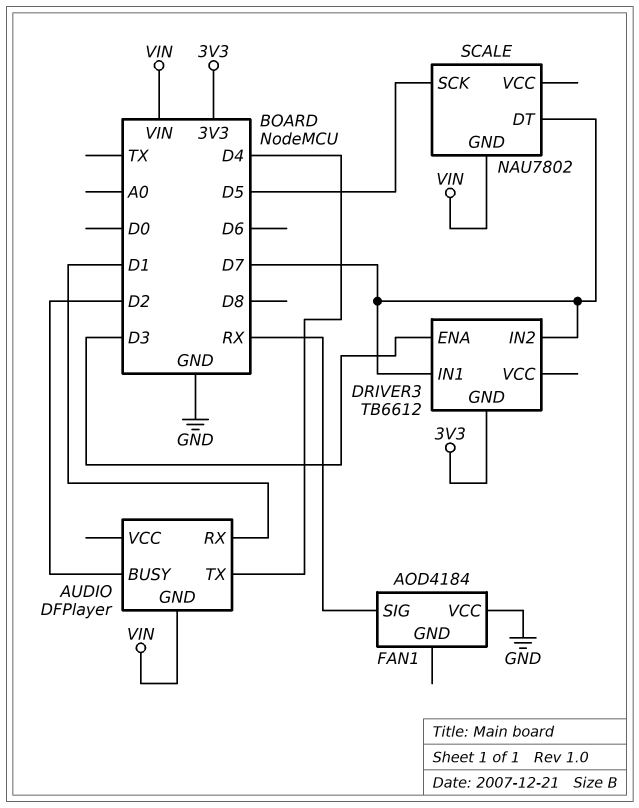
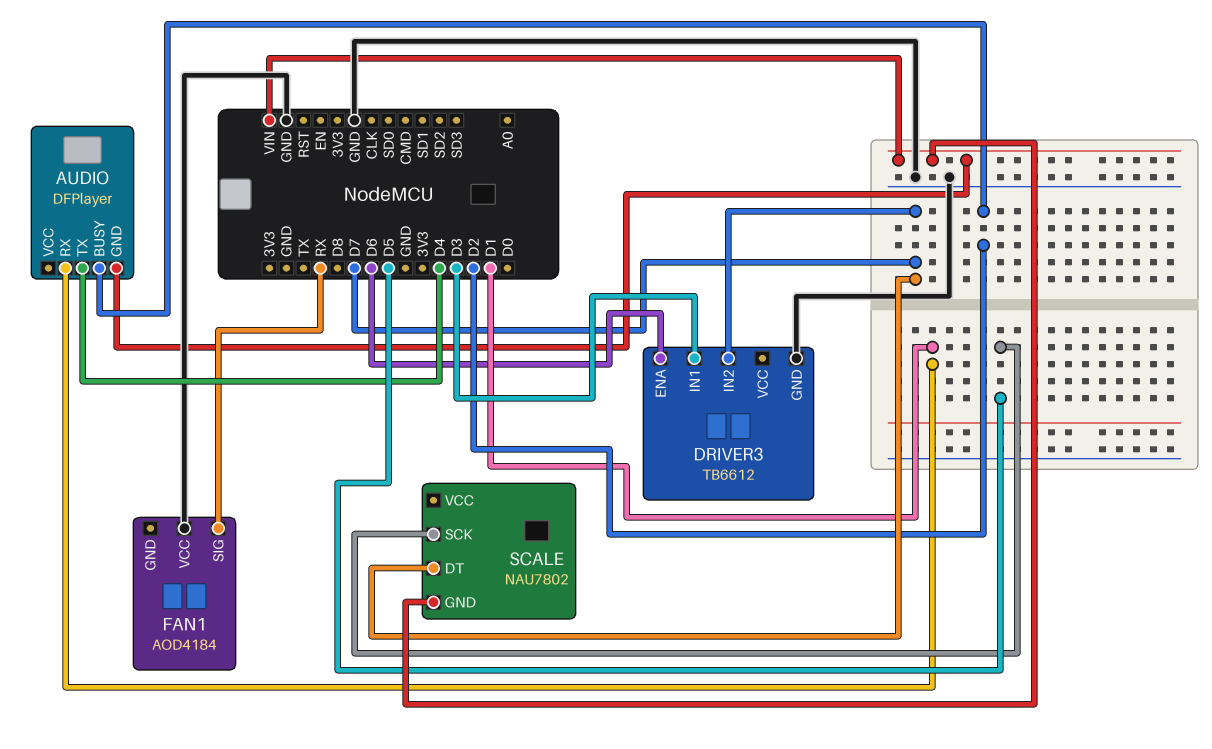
DRIVER3 pin ENA: D3 -> D6
DRIVER3 pin GND: 3V3 -> GND
DRIVER3 pin IN1: D7 -> D3

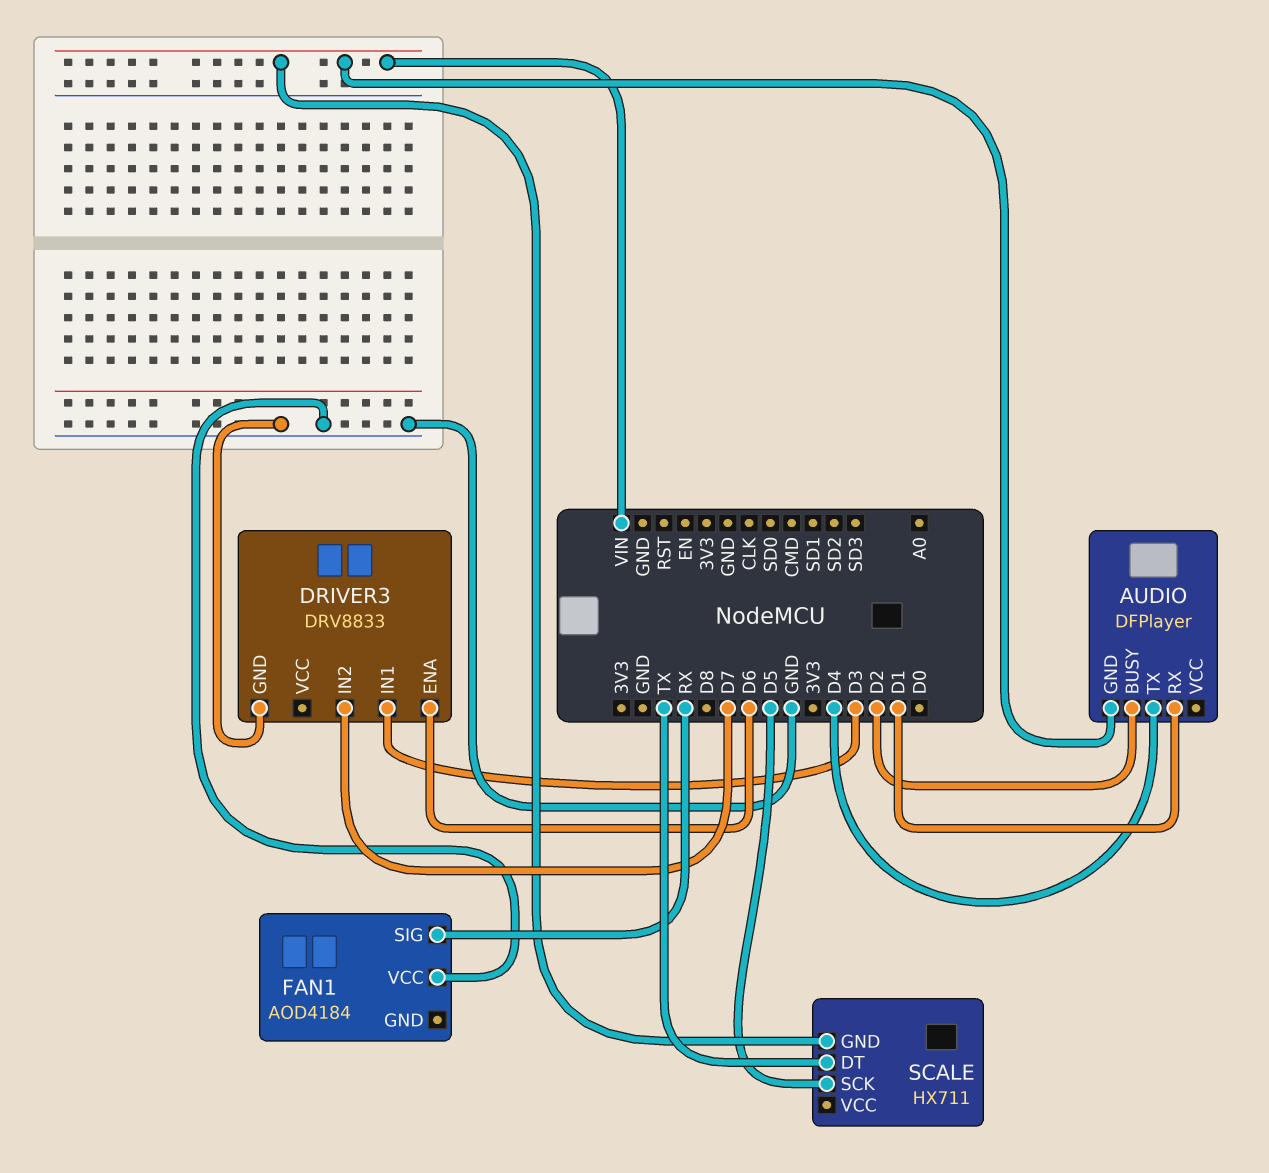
DRIVER3: TB6612 -> DRV8833
SCALE: NAU7802 -> HX711
SCALE pin DT: D7 -> TX

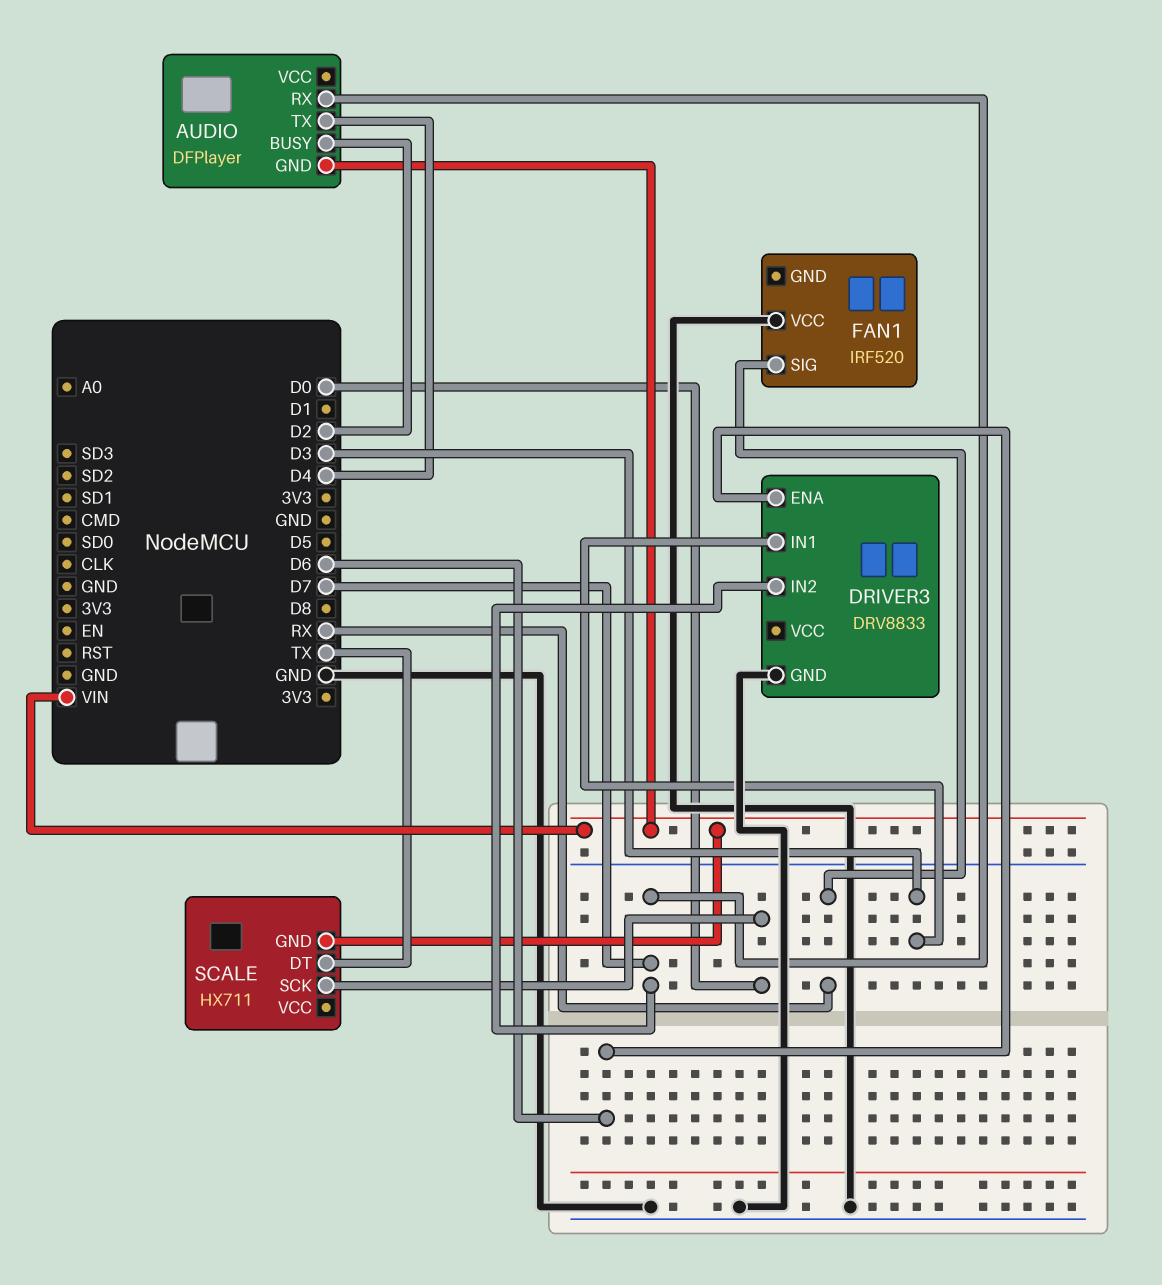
AUDIO pin RX: D1 -> D7
FAN1: AOD4184 -> IRF520
SCALE pin SCK: D5 -> D0

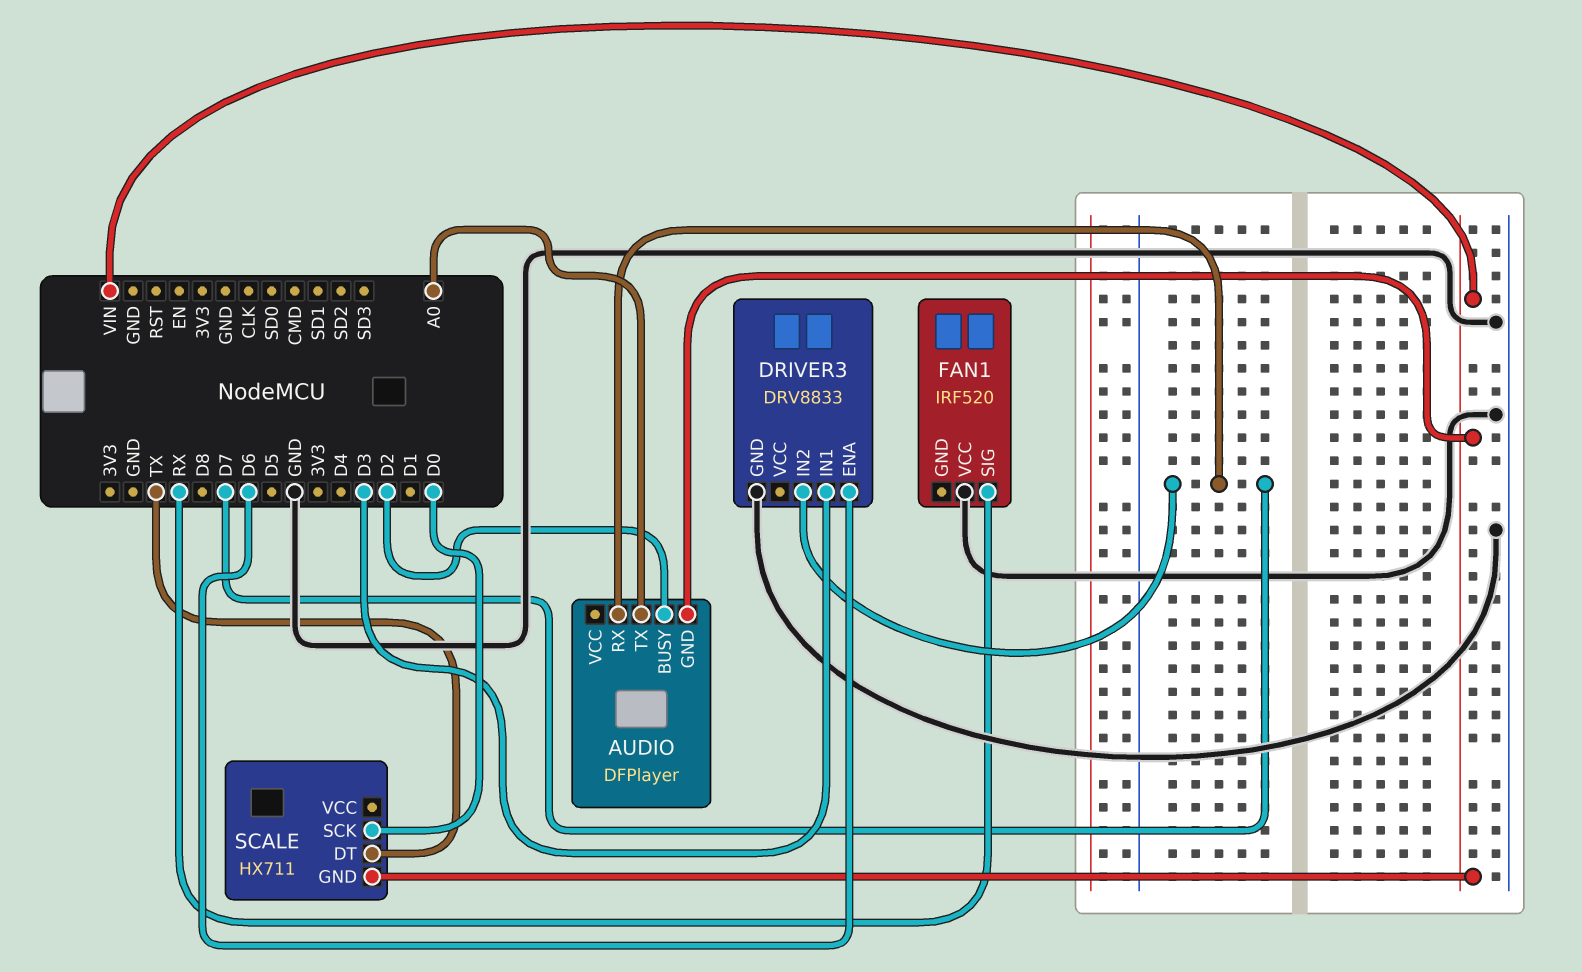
AUDIO pin TX: D4 -> A0

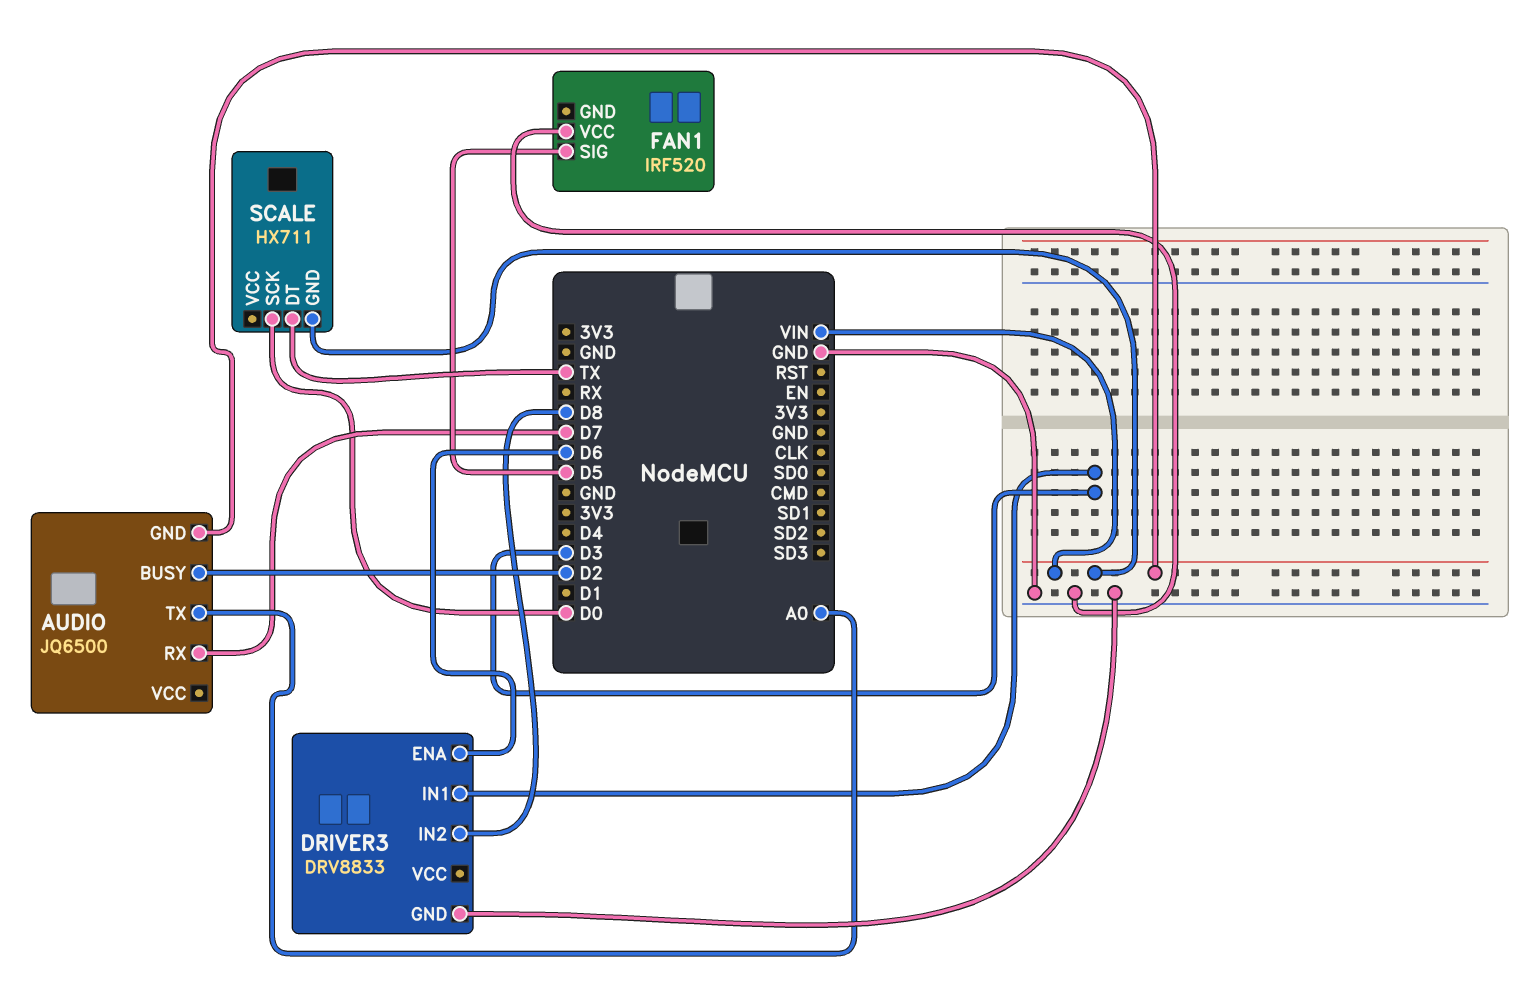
AUDIO: DFPlayer -> JQ6500
DRIVER3 pin IN2: D7 -> D8
FAN1 pin SIG: RX -> D5

